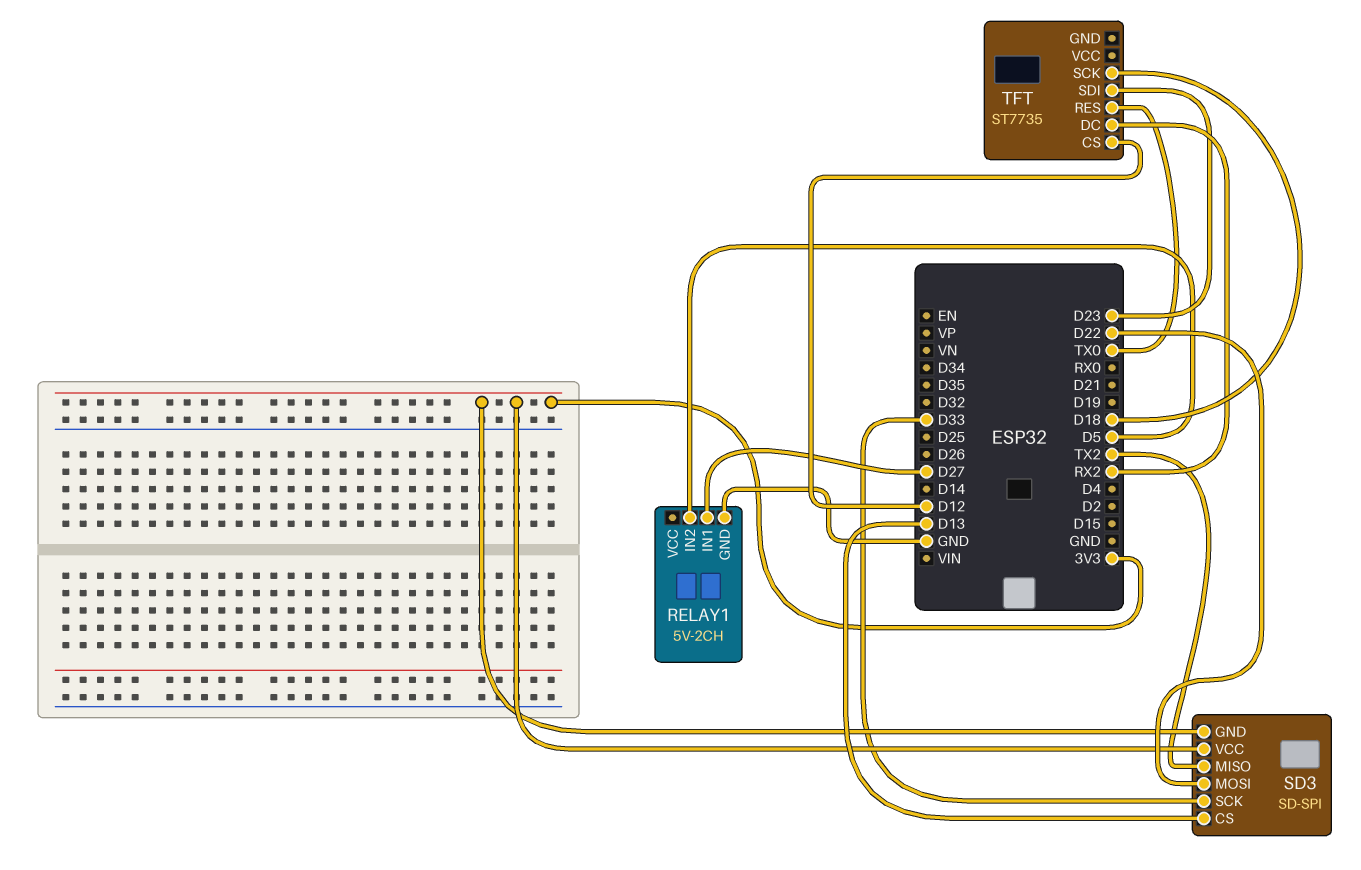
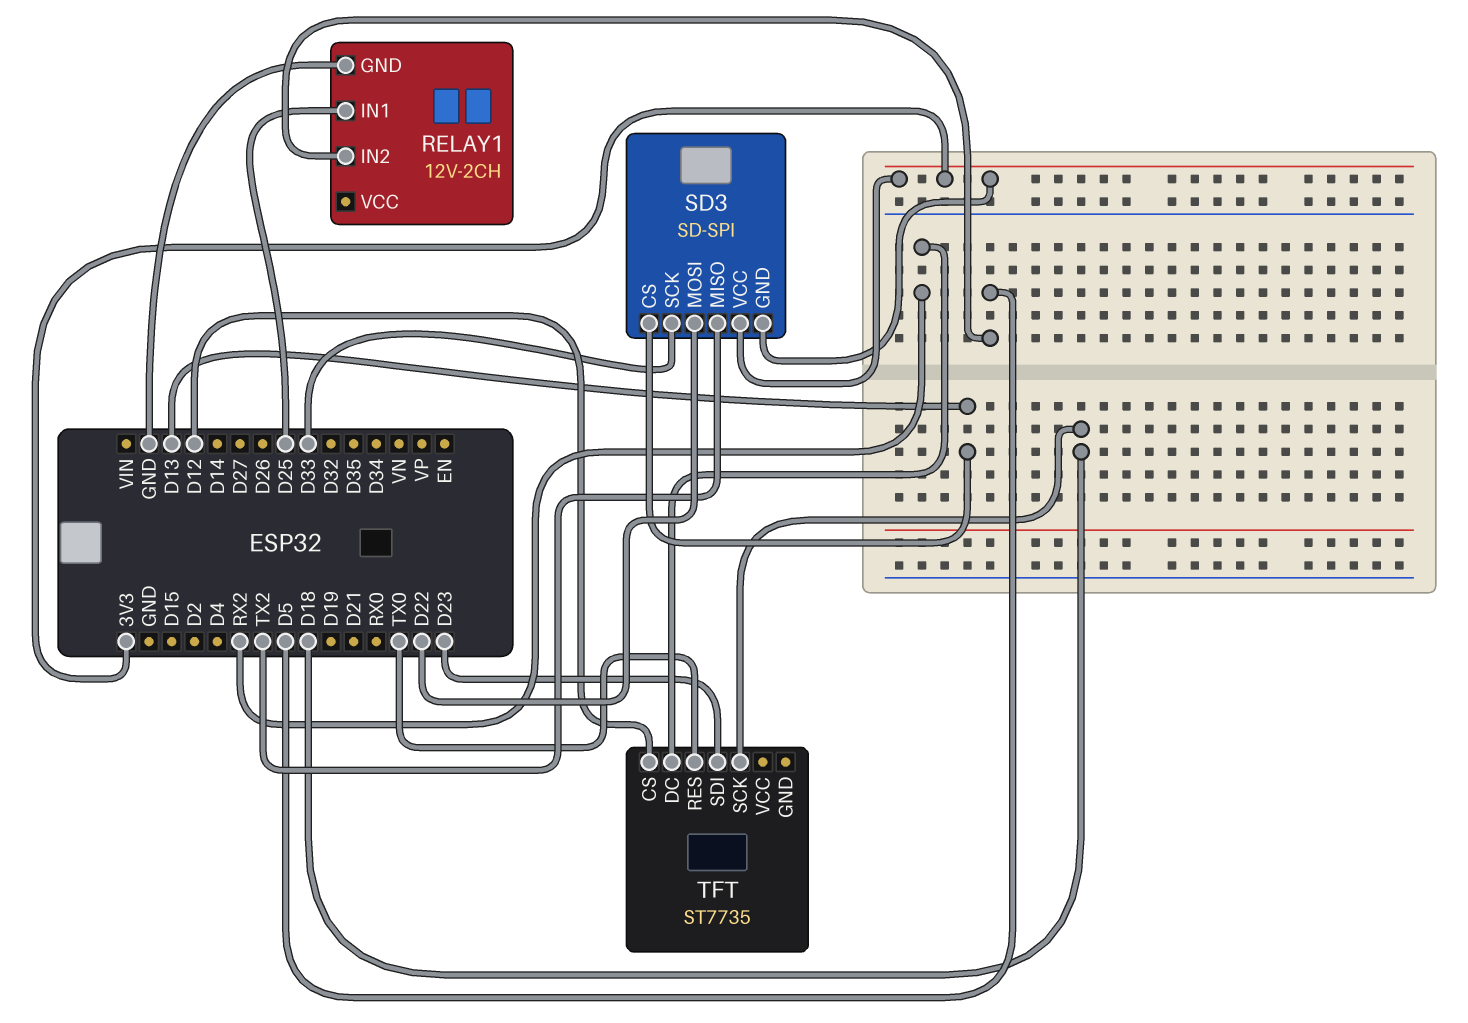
RELAY1: 5V-2CH -> 12V-2CH
RELAY1 pin IN1: D27 -> D25

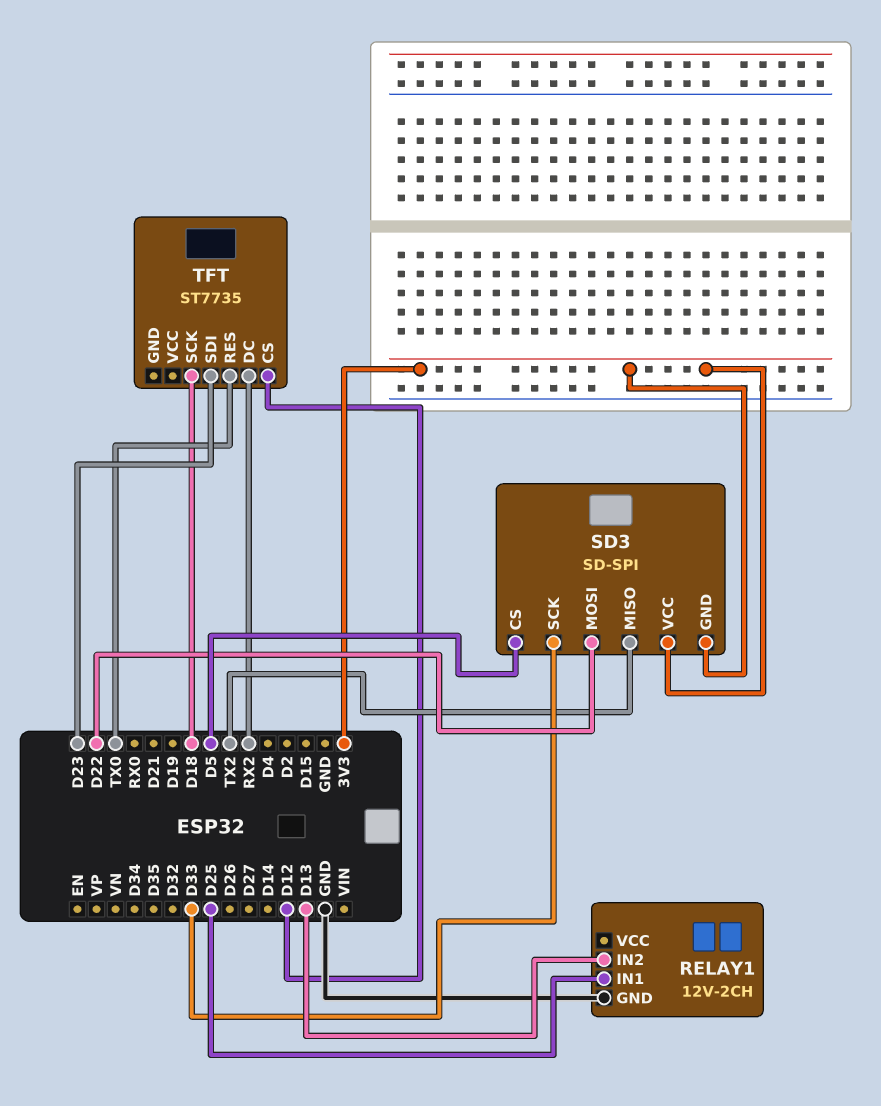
RELAY1 pin IN2: D5 -> D13
SD3 pin CS: D13 -> D5

